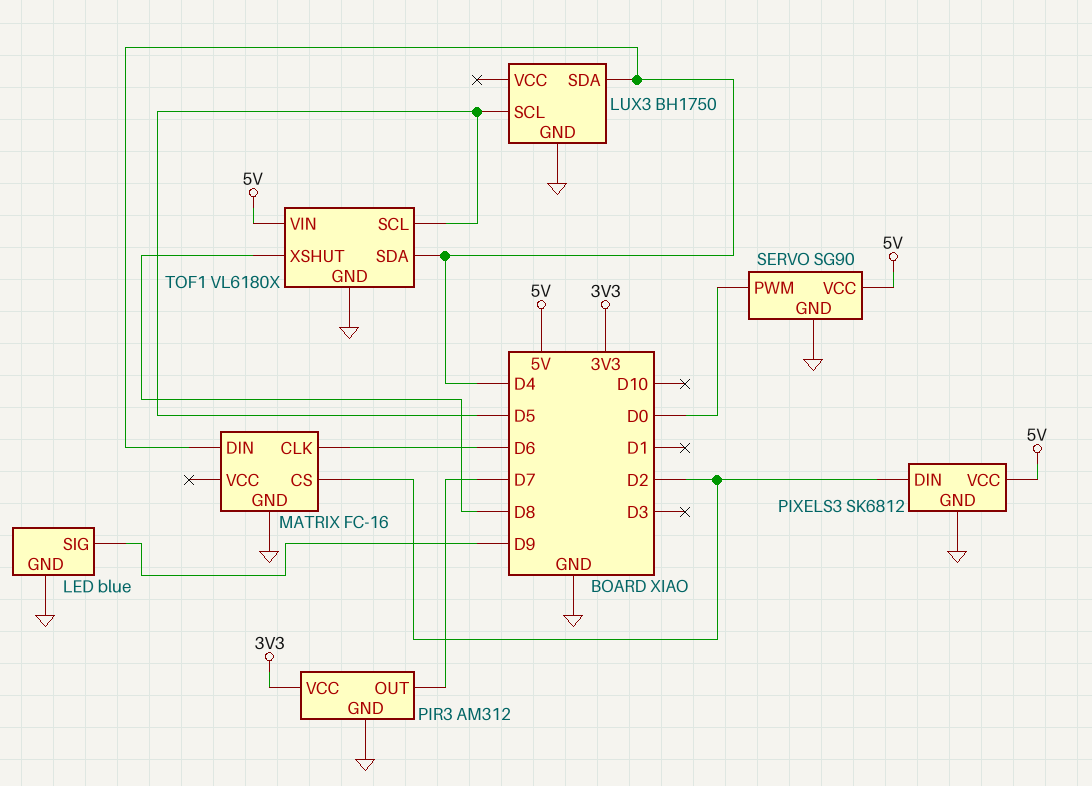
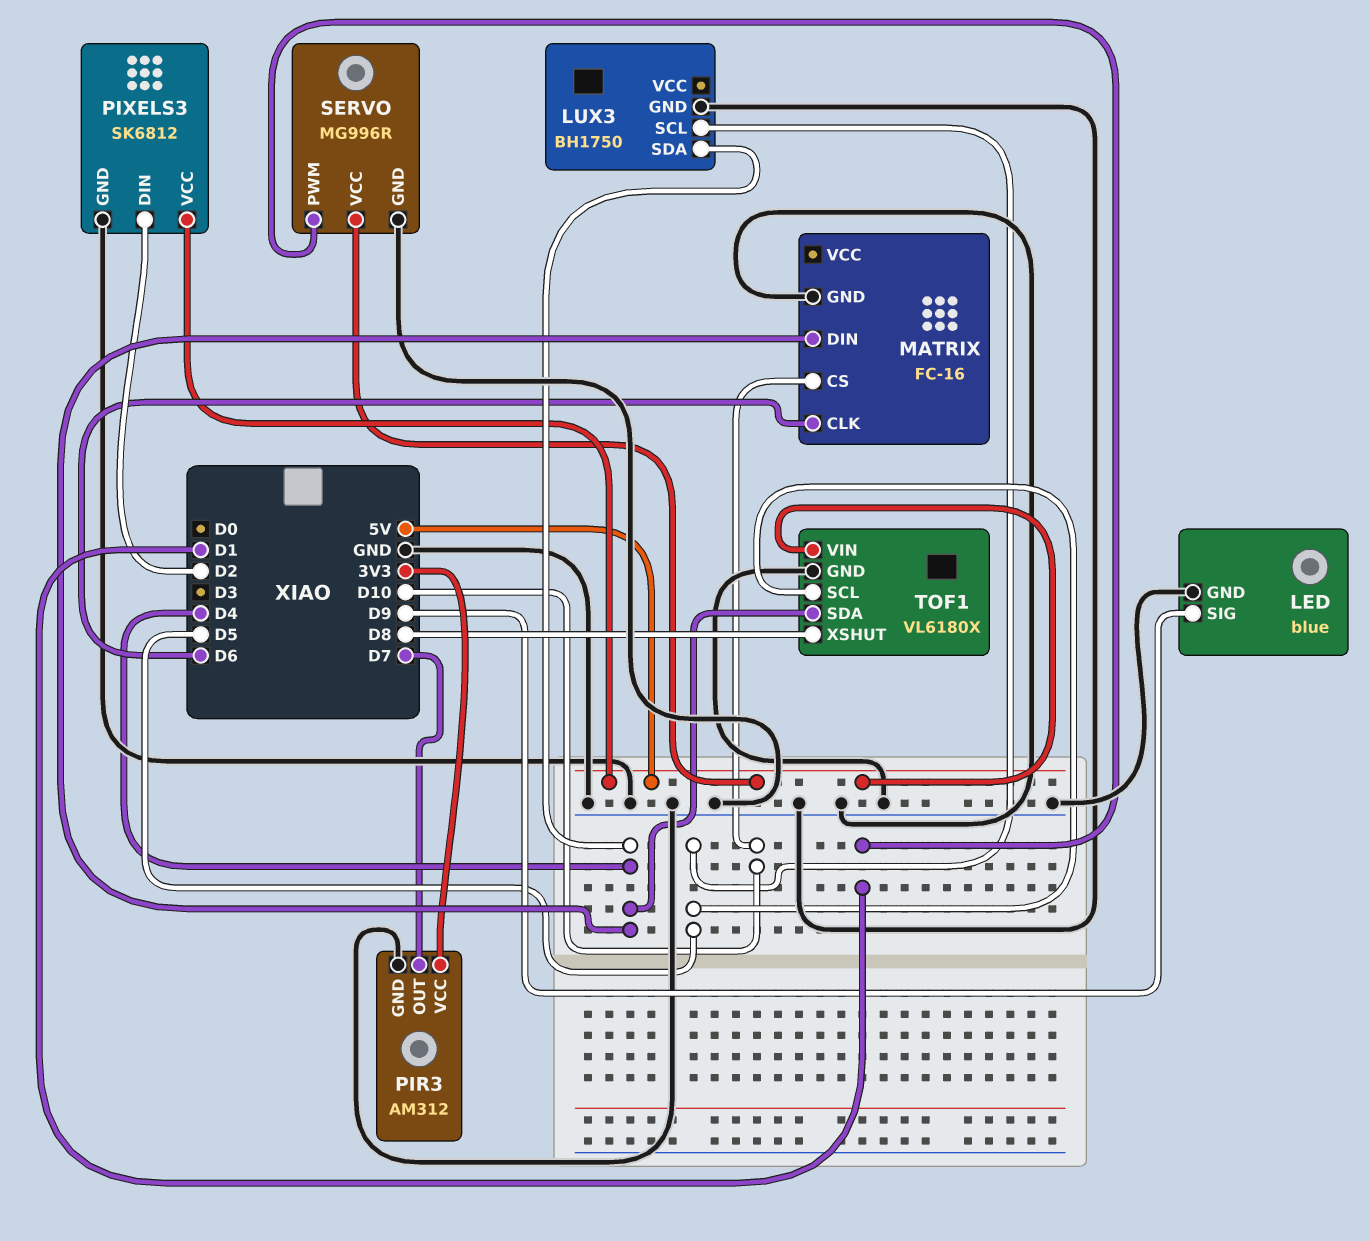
MATRIX pin CS: D2 -> D10
SERVO: SG90 -> MG996R
SERVO pin PWM: D0 -> D1

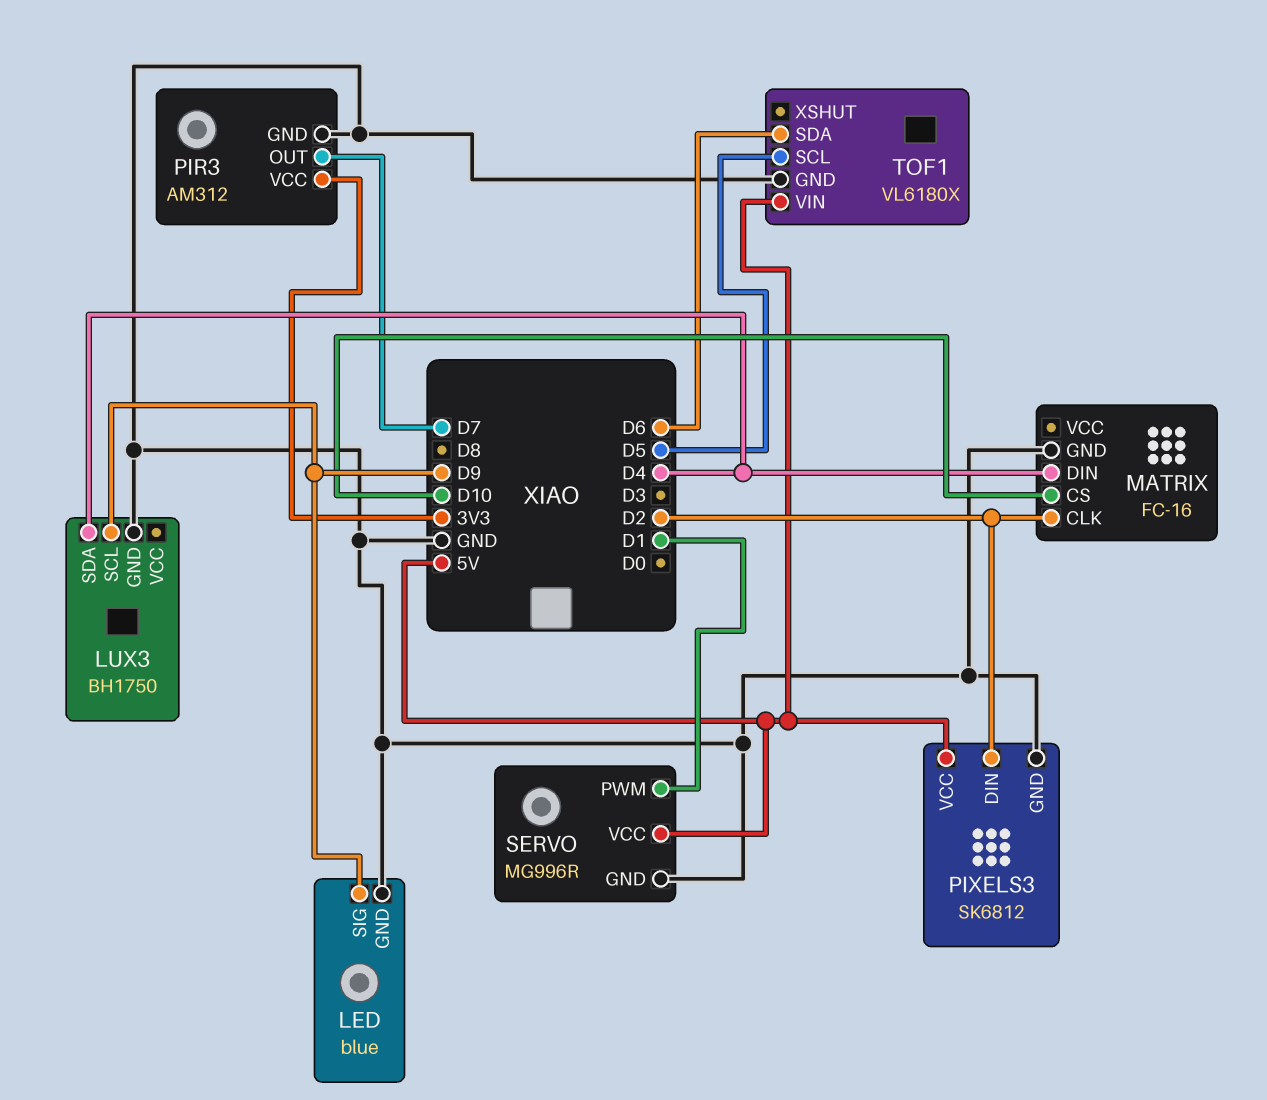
LUX3 pin SCL: D5 -> D9
MATRIX pin CLK: D6 -> D2
TOF1 pin SDA: D4 -> D6
TOF1 pin XSHUT: D8 -> none

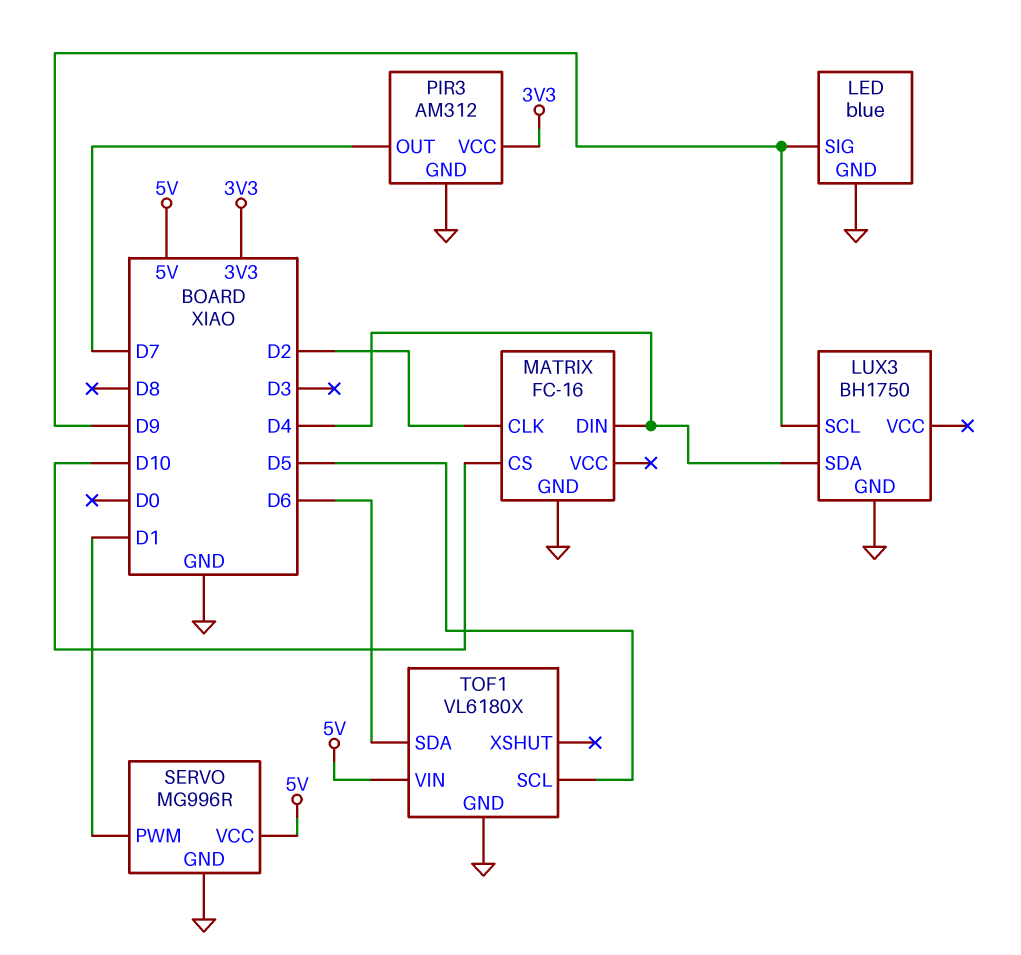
PIXELS3: SK6812 -> none
PIXELS3 pin DIN: D2 -> none
PIXELS3 pin GND: GND -> none
PIXELS3 pin VCC: 5V -> none

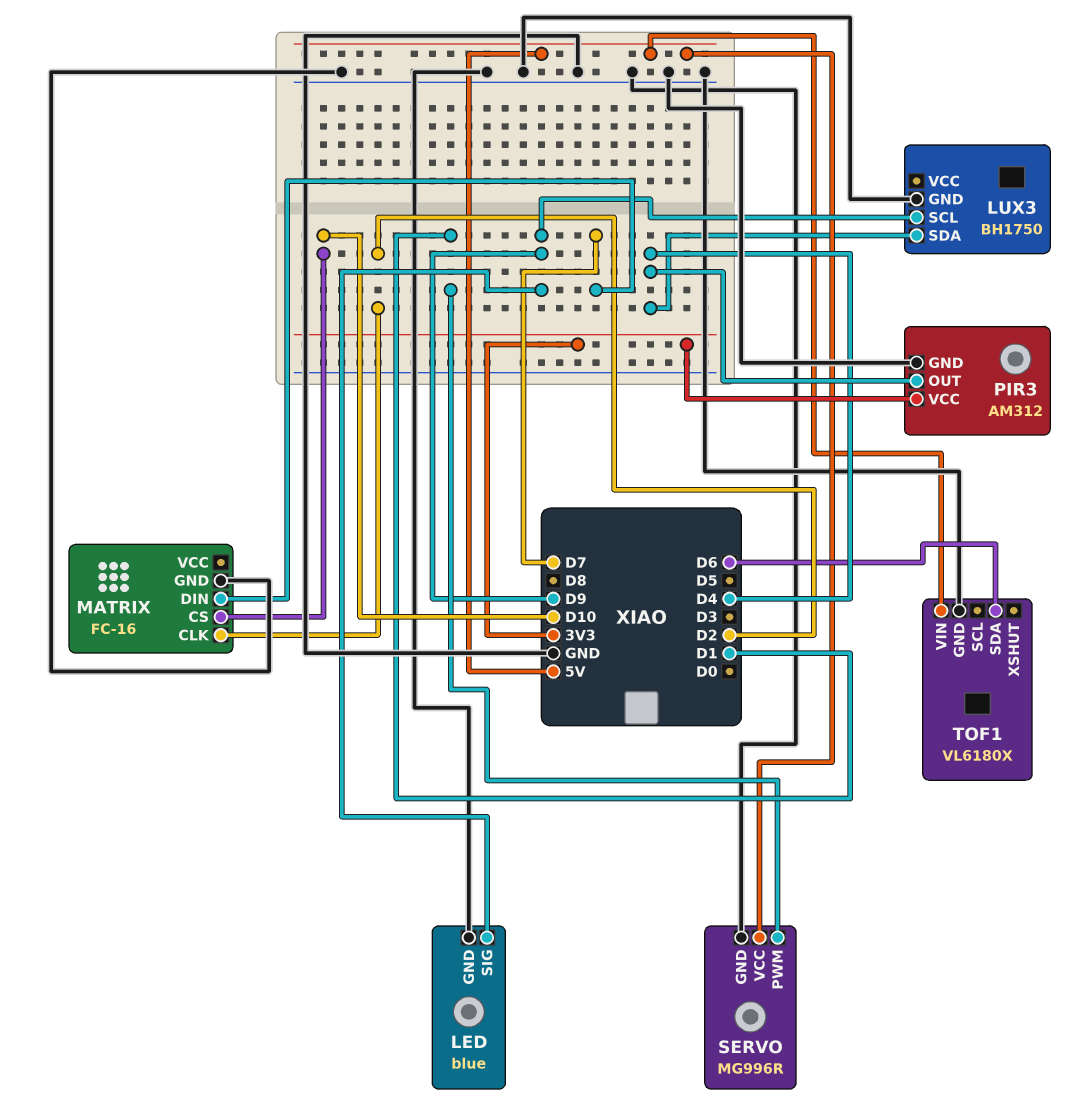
MATRIX pin DIN: D4 -> D7
PIR3 pin OUT: D7 -> D4
TOF1 pin SCL: D5 -> none

